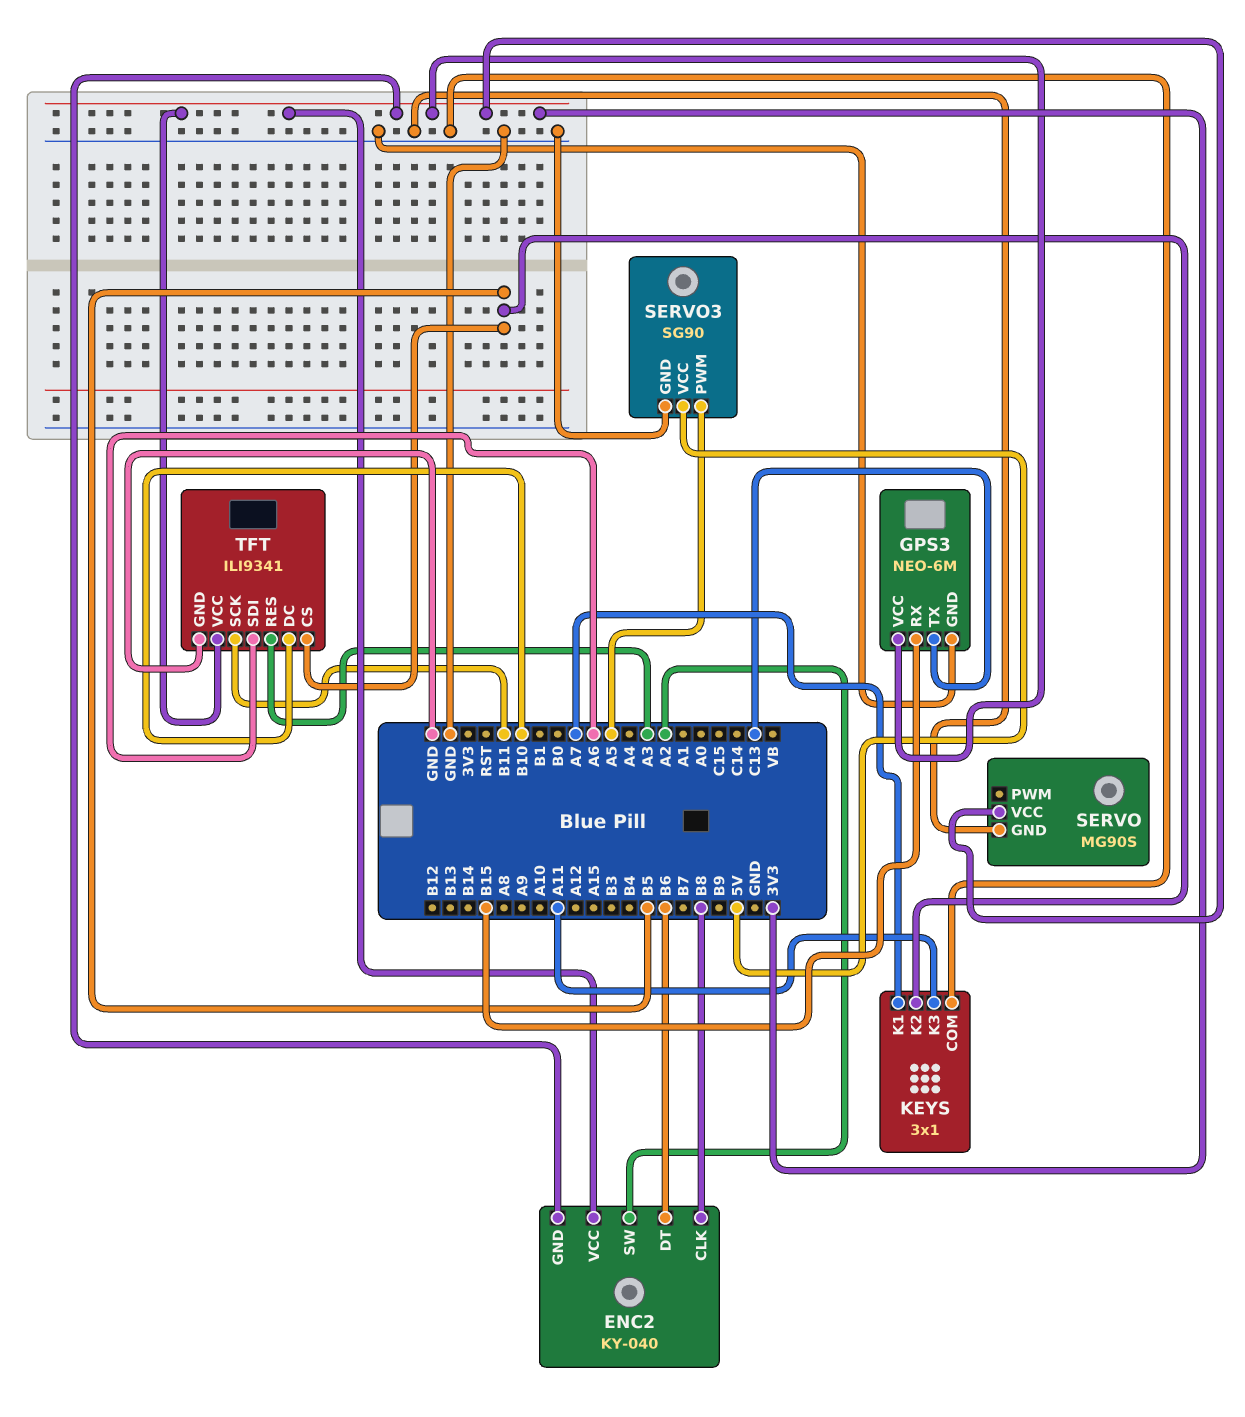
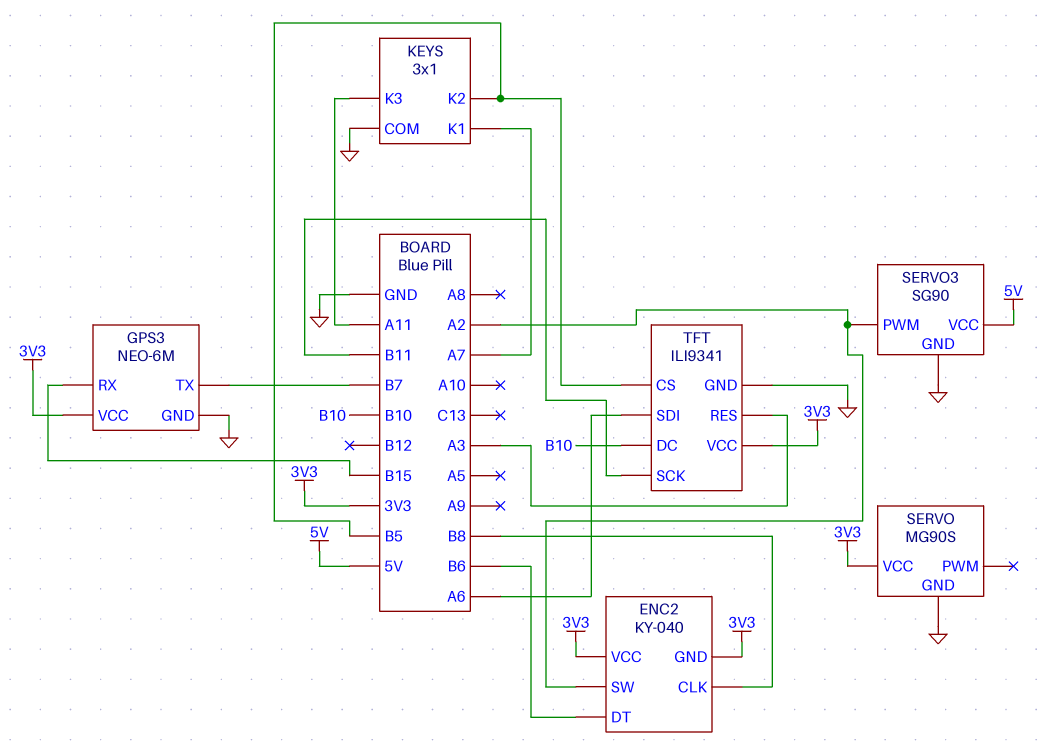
GPS3 pin TX: C13 -> B7
SERVO3 pin PWM: A5 -> A2

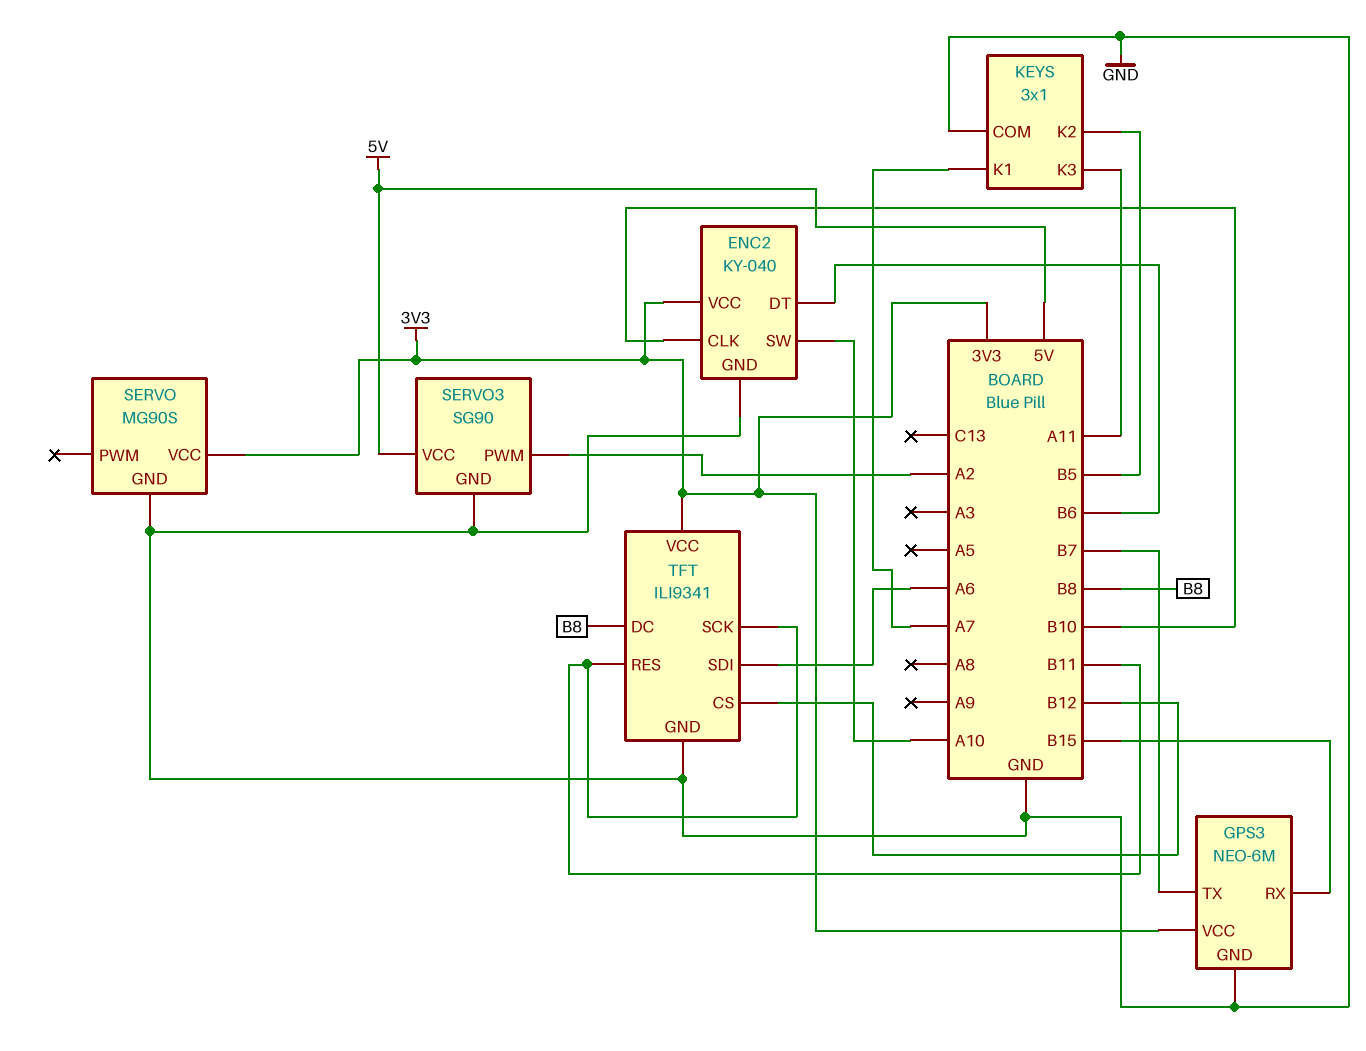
ENC2 pin CLK: B8 -> B10
ENC2 pin GND: 3V3 -> GND
ENC2 pin SW: A2 -> A10
TFT pin CS: B5 -> B12
TFT pin DC: B10 -> B8
TFT pin RES: A3 -> B11

